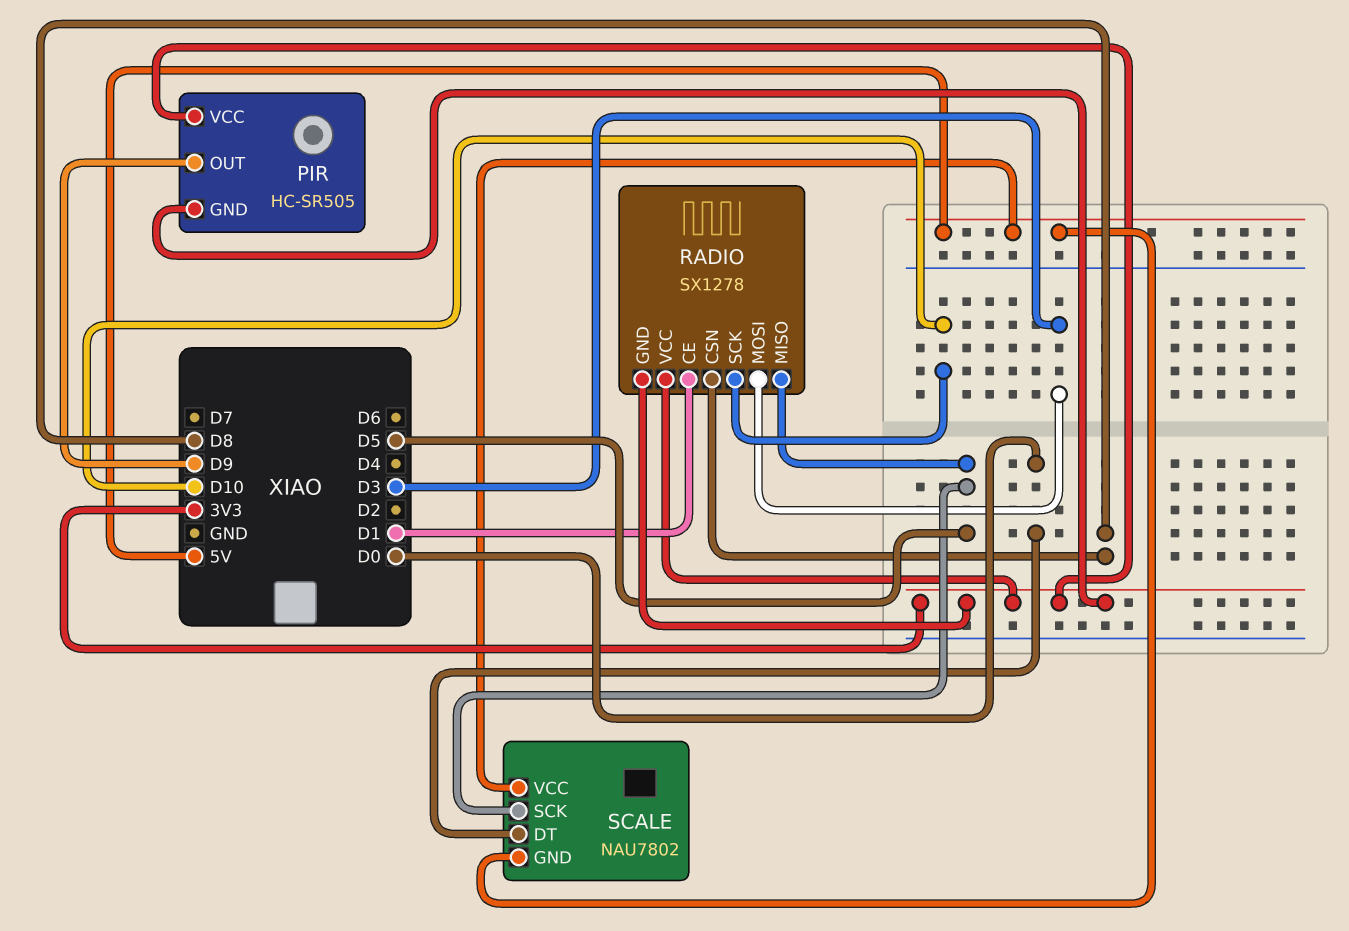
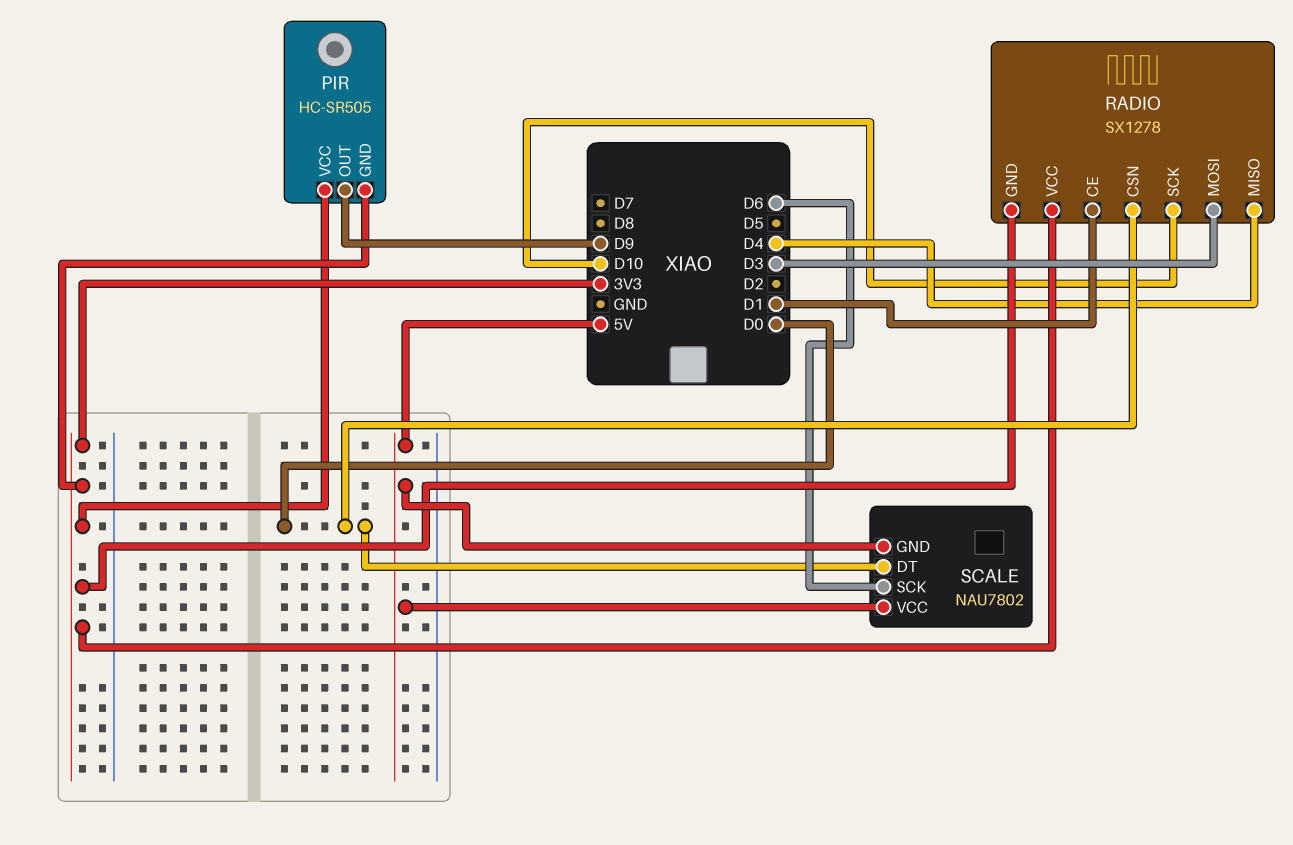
RADIO pin CSN: D8 -> D0
RADIO pin MISO: D5 -> D4
SCALE pin SCK: D5 -> D6

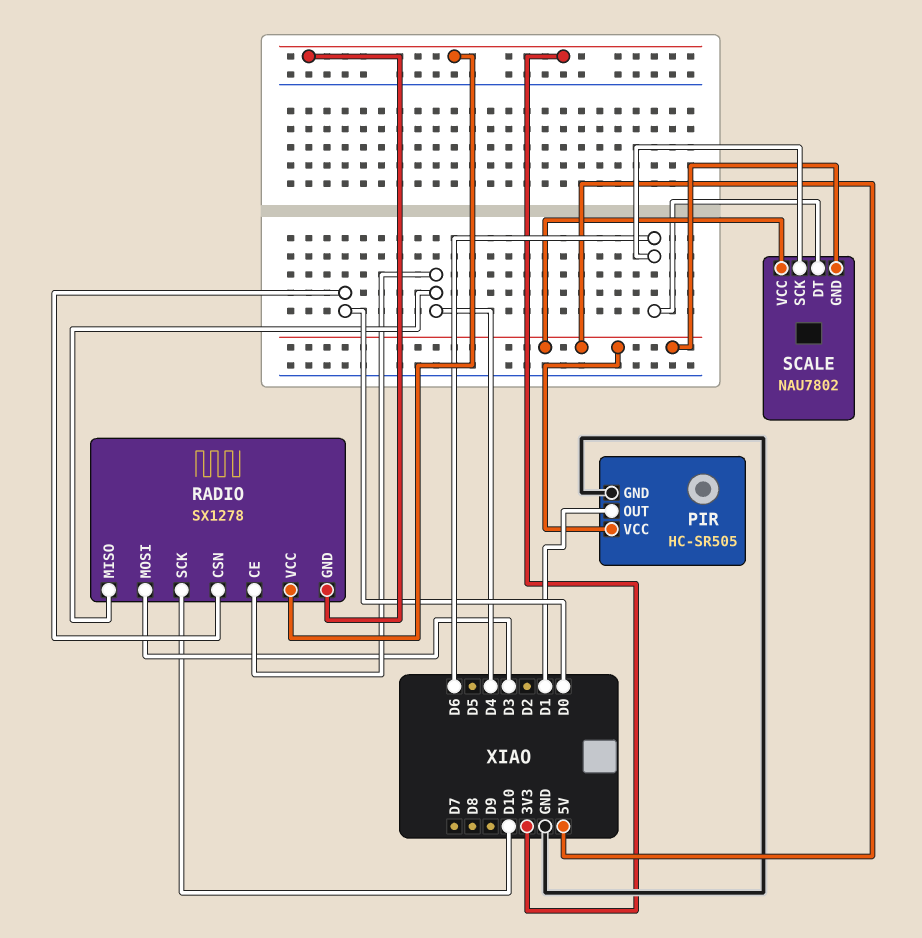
PIR pin GND: 3V3 -> GND
PIR pin OUT: D9 -> D1
PIR pin VCC: 3V3 -> 5V
RADIO pin CE: D1 -> D4
SCALE pin DT: D0 -> D6

